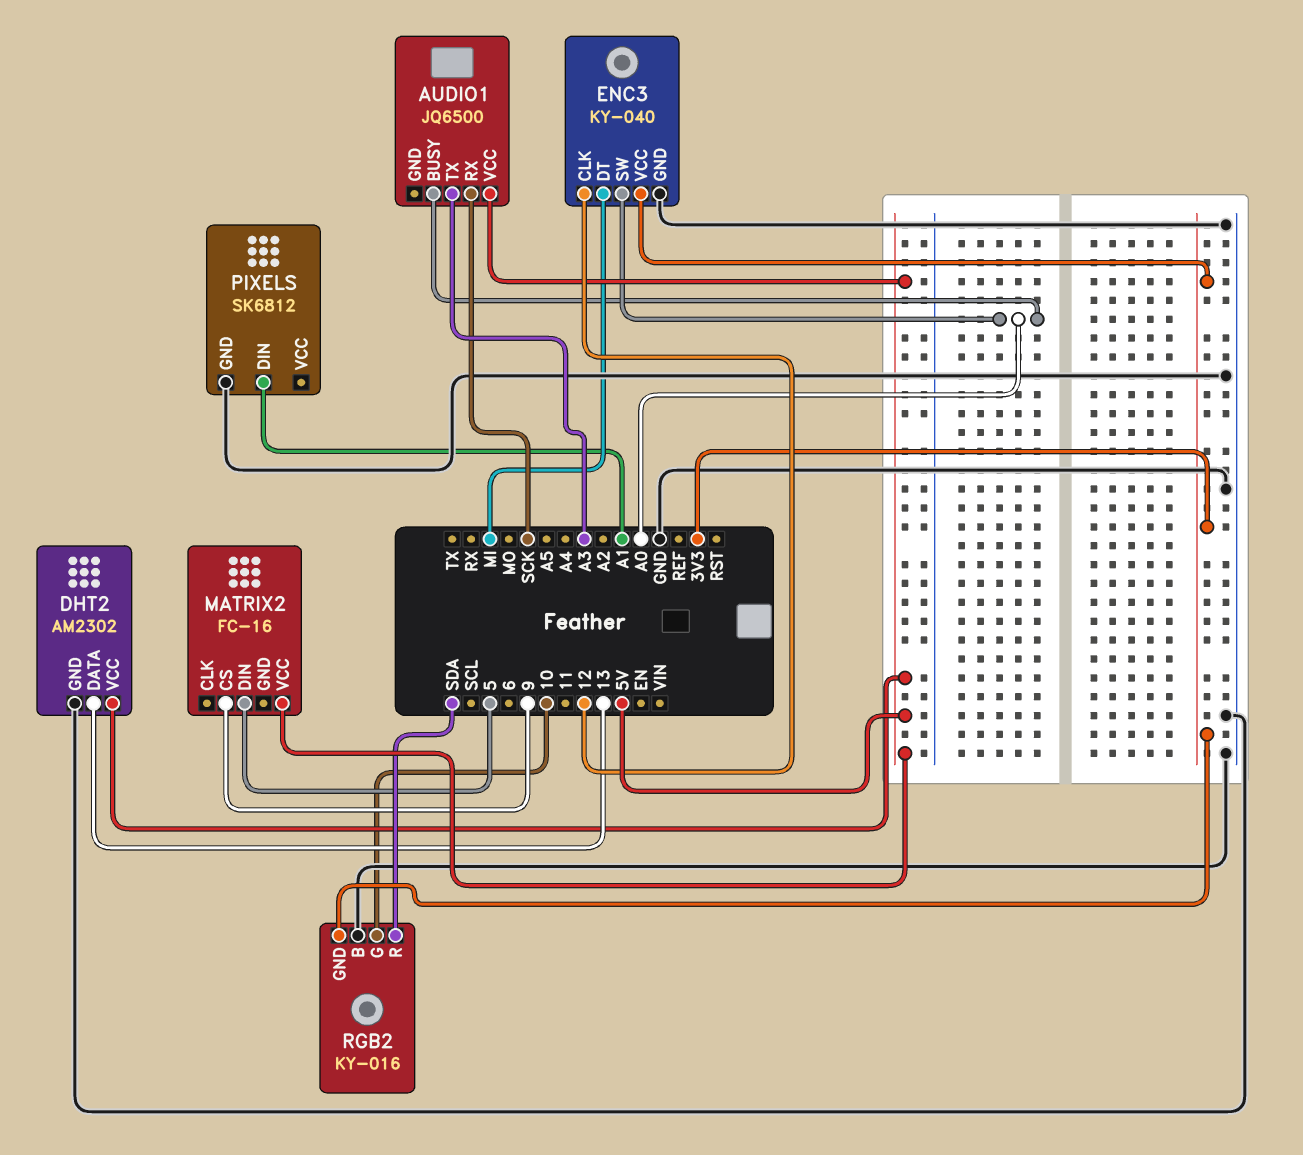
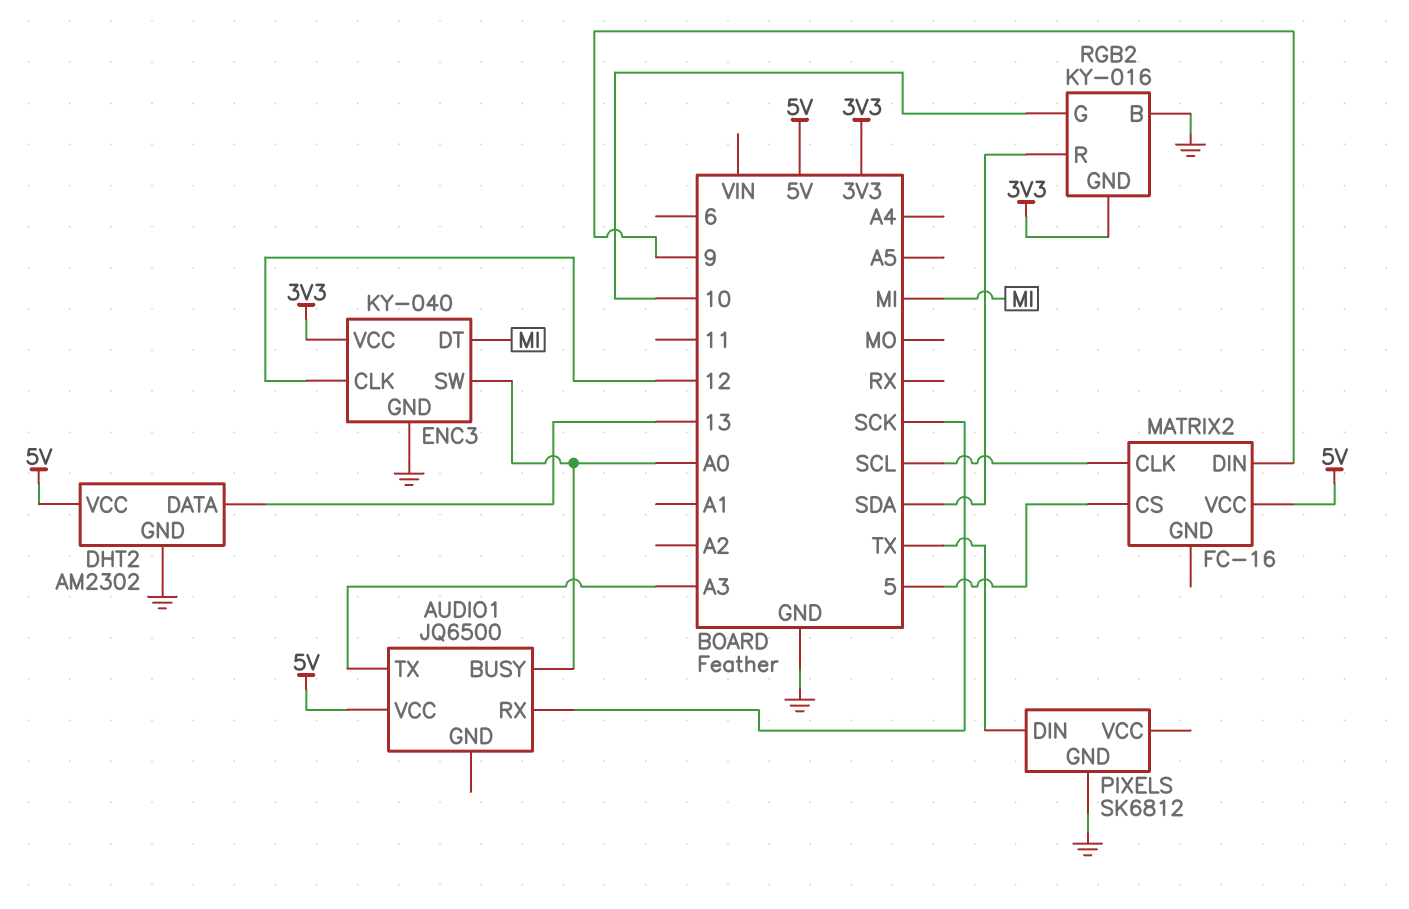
MATRIX2 pin CLK: none -> SCL
MATRIX2 pin CS: 9 -> 5
MATRIX2 pin DIN: 5 -> 9
PIXELS pin DIN: A1 -> TX

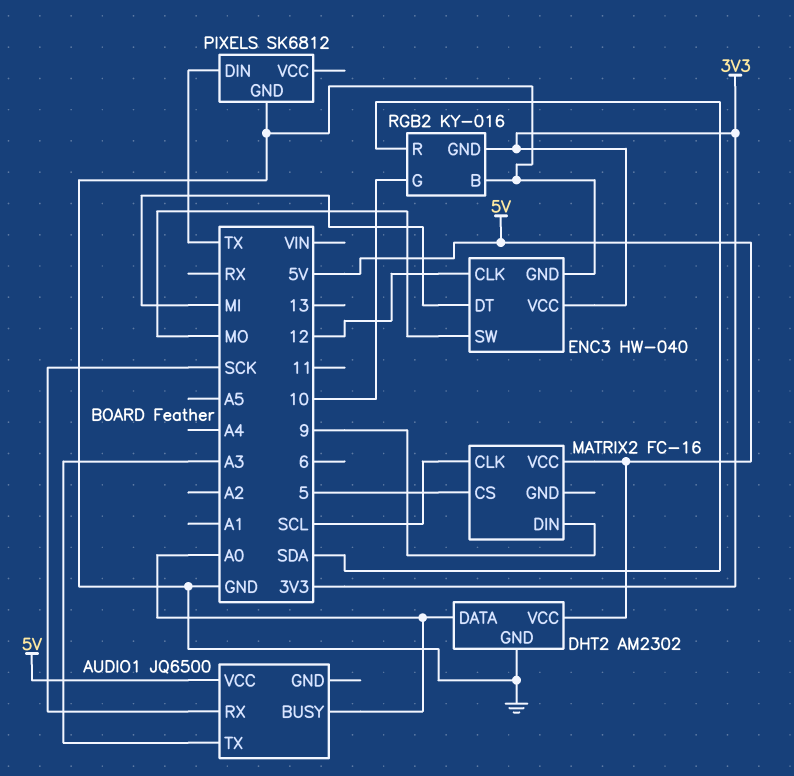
DHT2 pin DATA: 13 -> A0
ENC3: KY-040 -> HW-040
ENC3 pin SW: A0 -> MO

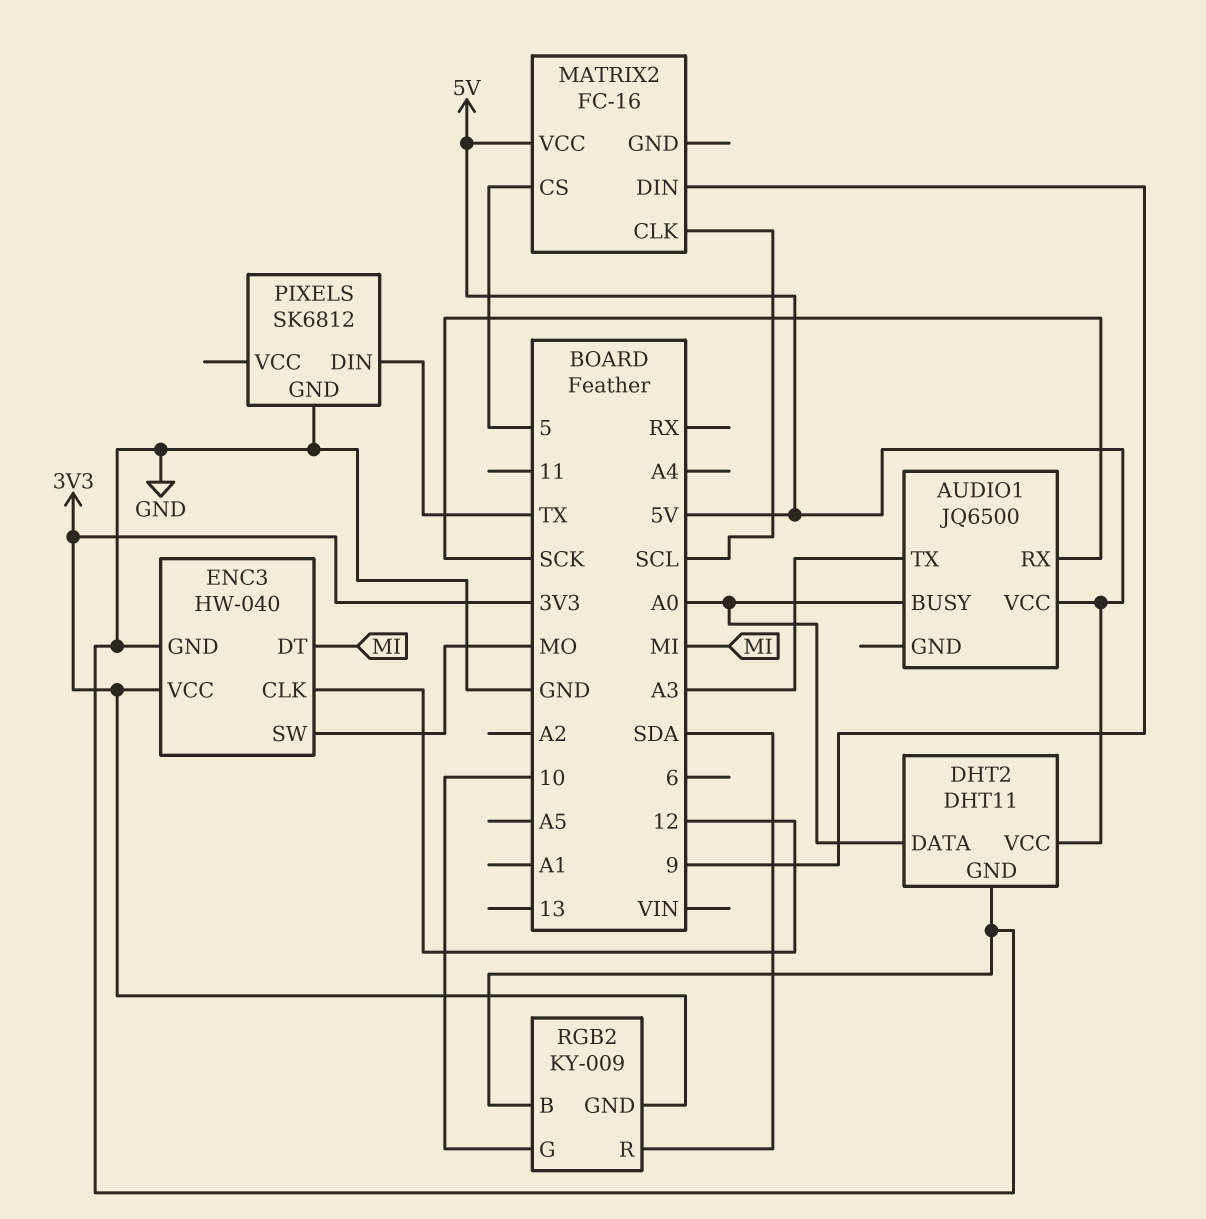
DHT2: AM2302 -> DHT11
RGB2: KY-016 -> KY-009

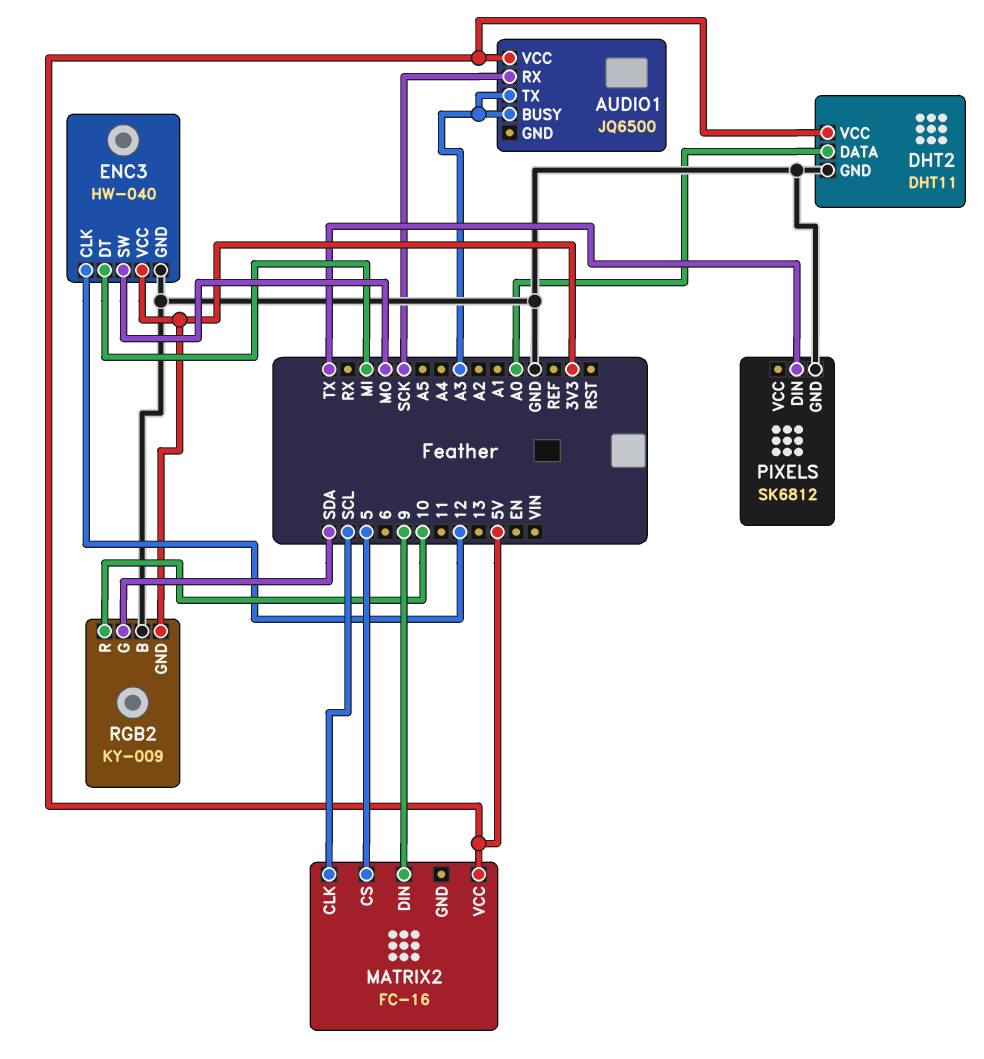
AUDIO1 pin BUSY: A0 -> A3
RGB2 pin G: 10 -> SDA
RGB2 pin R: SDA -> 10

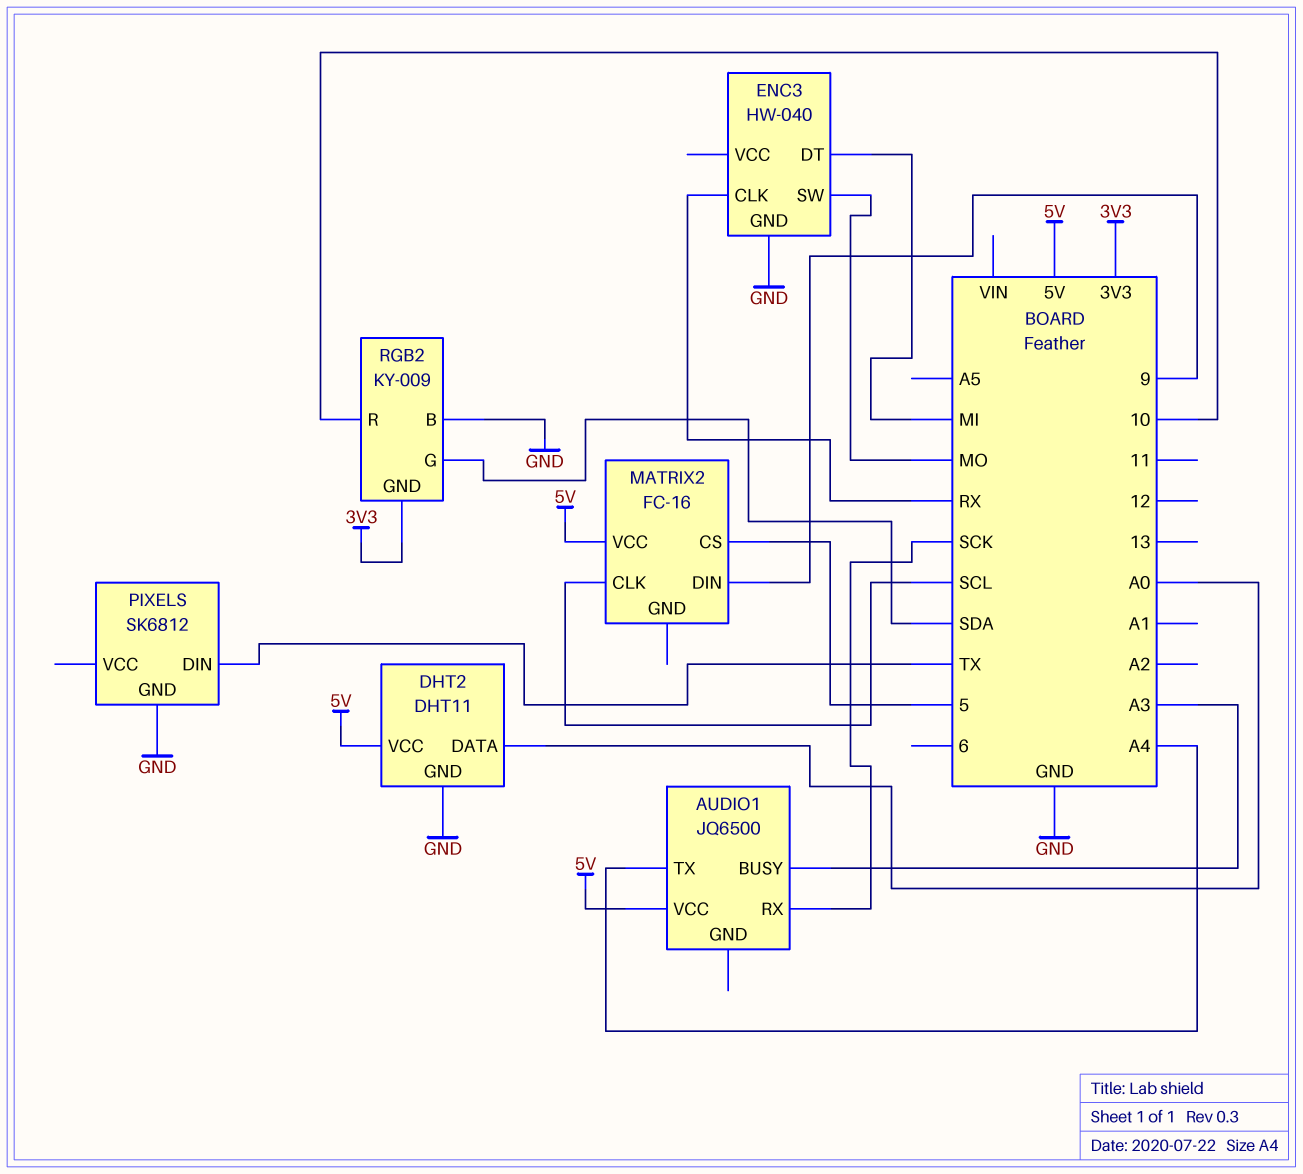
AUDIO1 pin TX: A3 -> A4
ENC3 pin CLK: 12 -> RX
ENC3 pin VCC: 3V3 -> none

